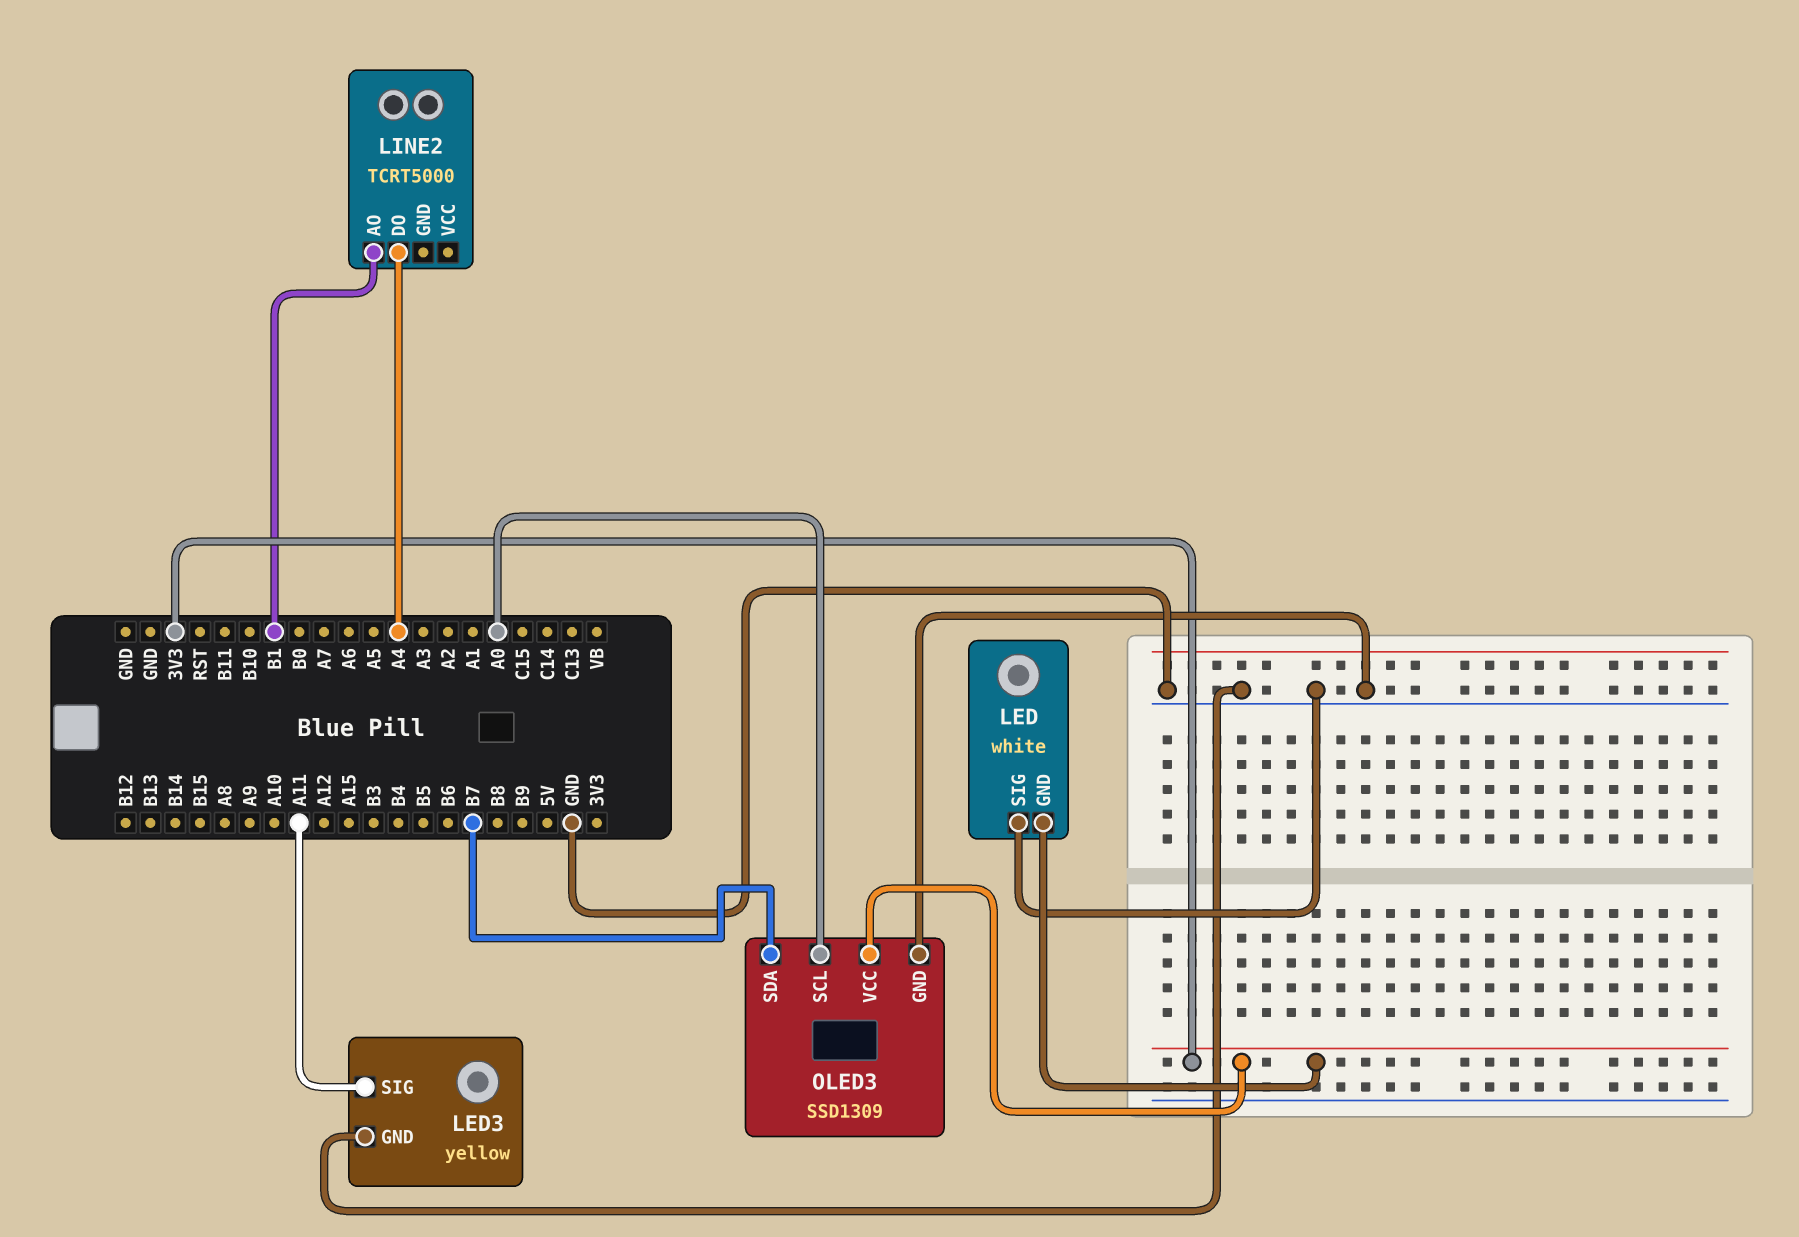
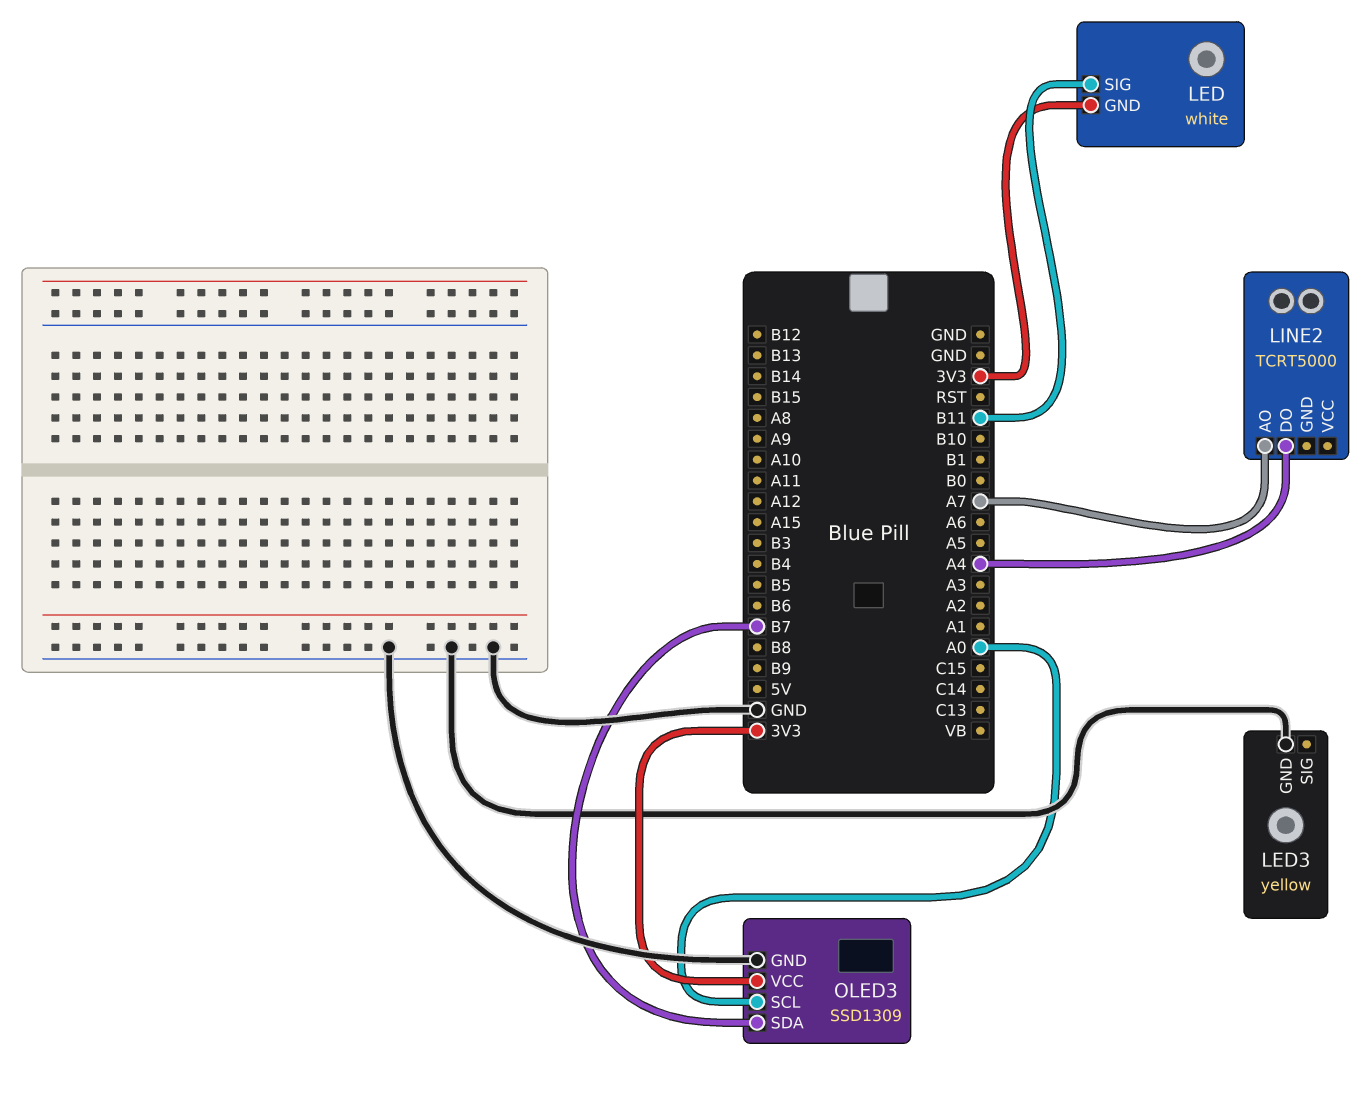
LED pin SIG: GND -> B11
LED3 pin SIG: A11 -> none
LINE2 pin AO: B1 -> A7

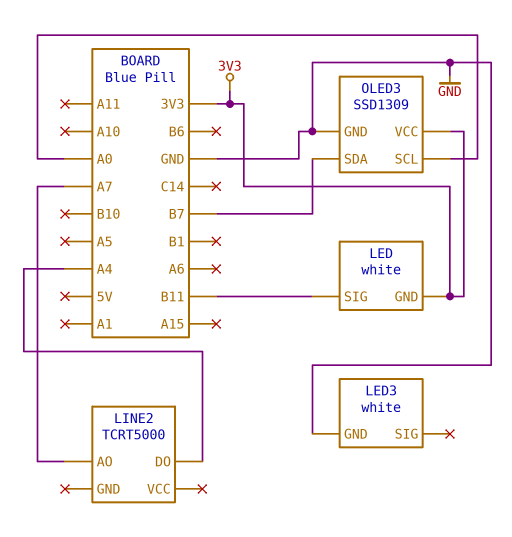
LED3: yellow -> white

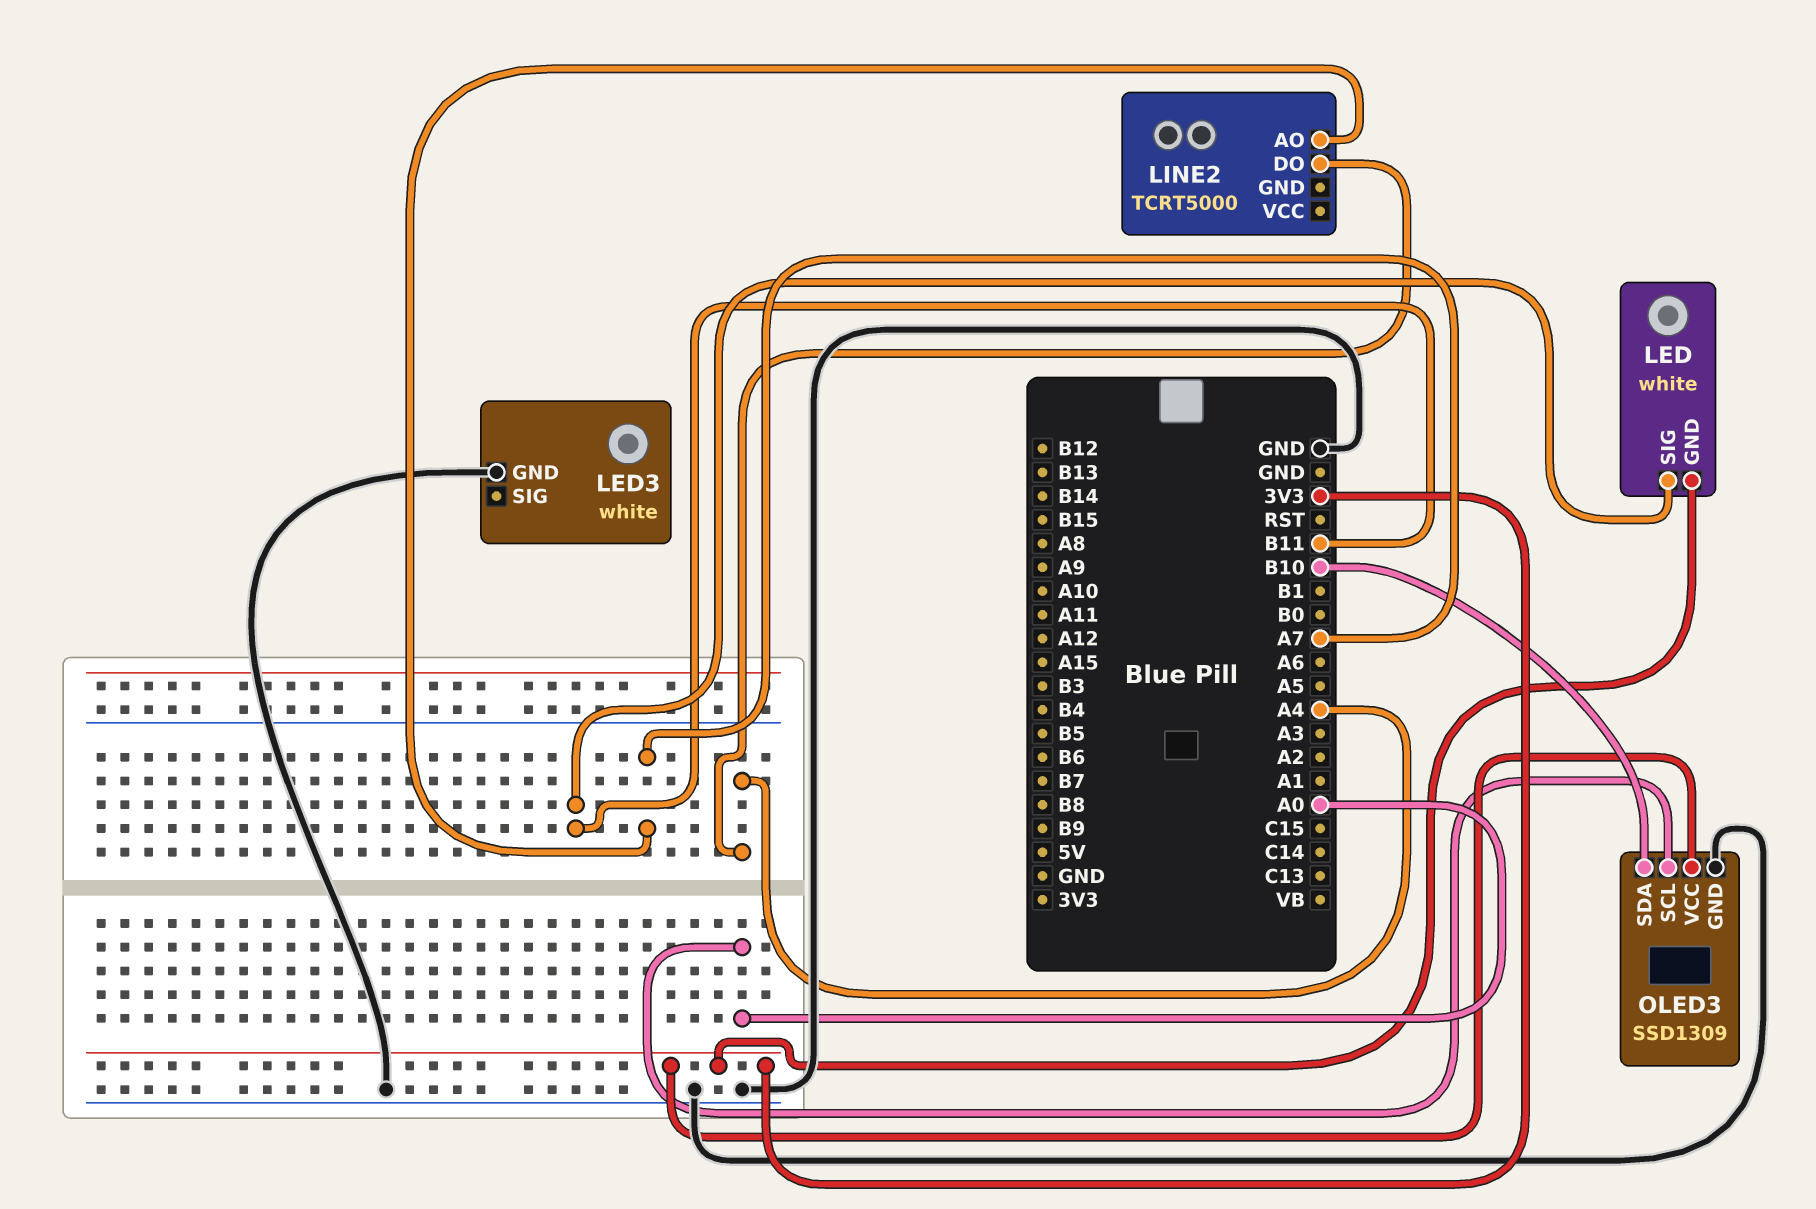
OLED3 pin SDA: B7 -> B10

